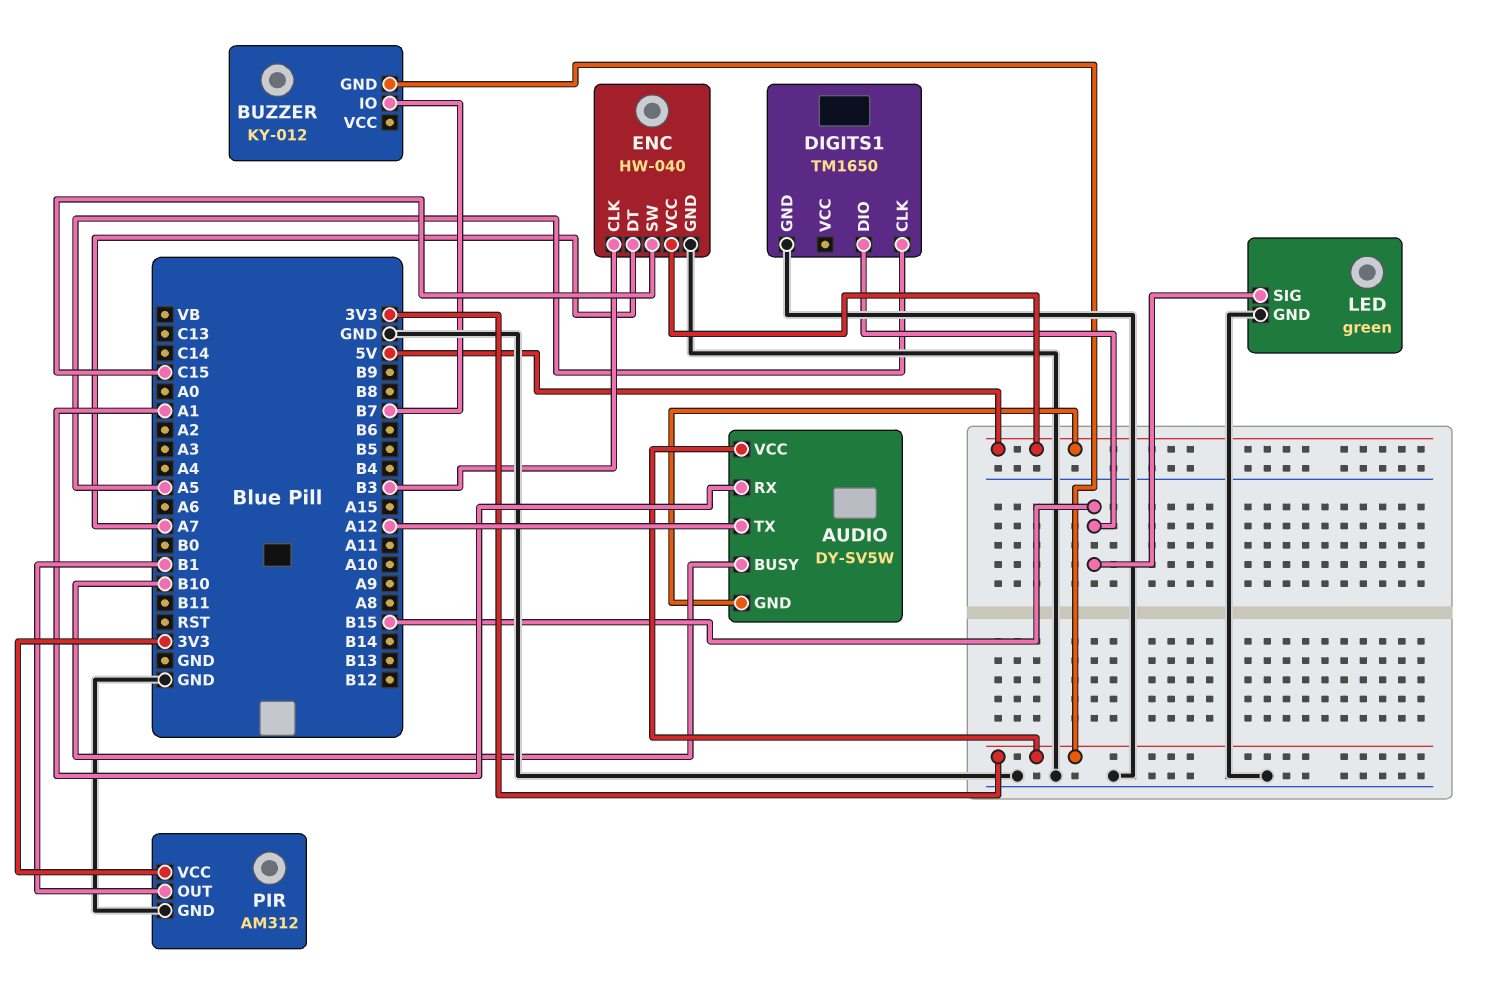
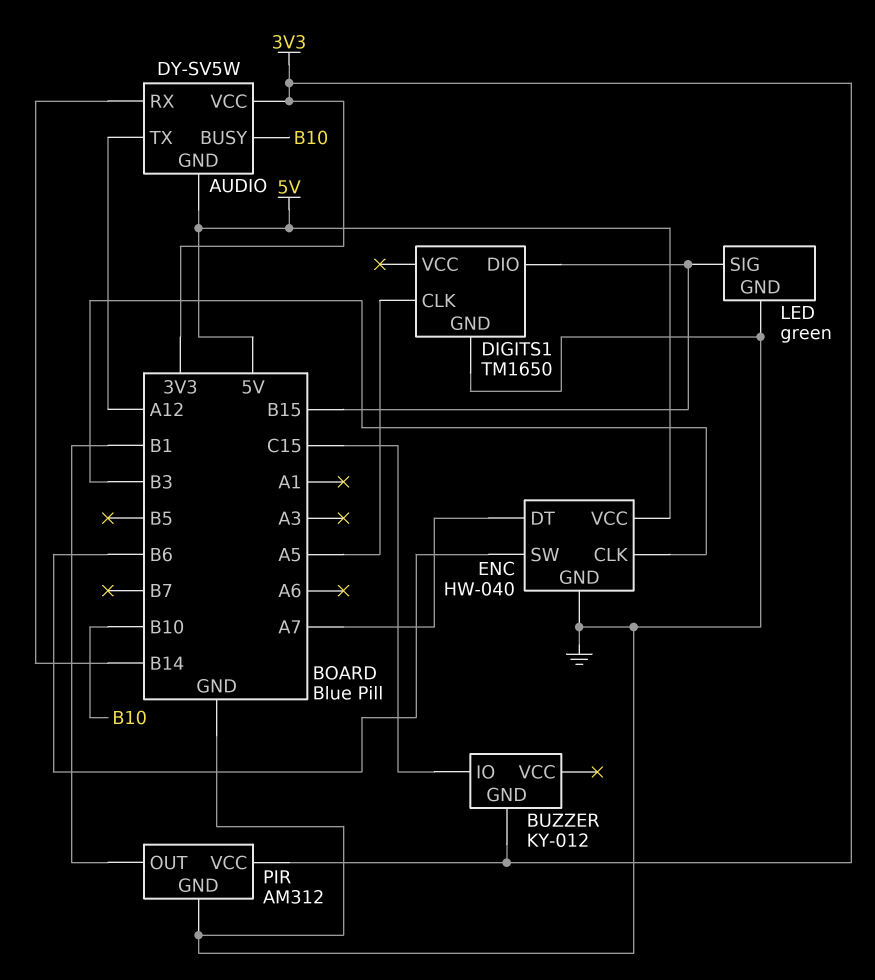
AUDIO pin RX: A1 -> B14
BUZZER pin IO: B7 -> C15
ENC pin SW: C15 -> B6

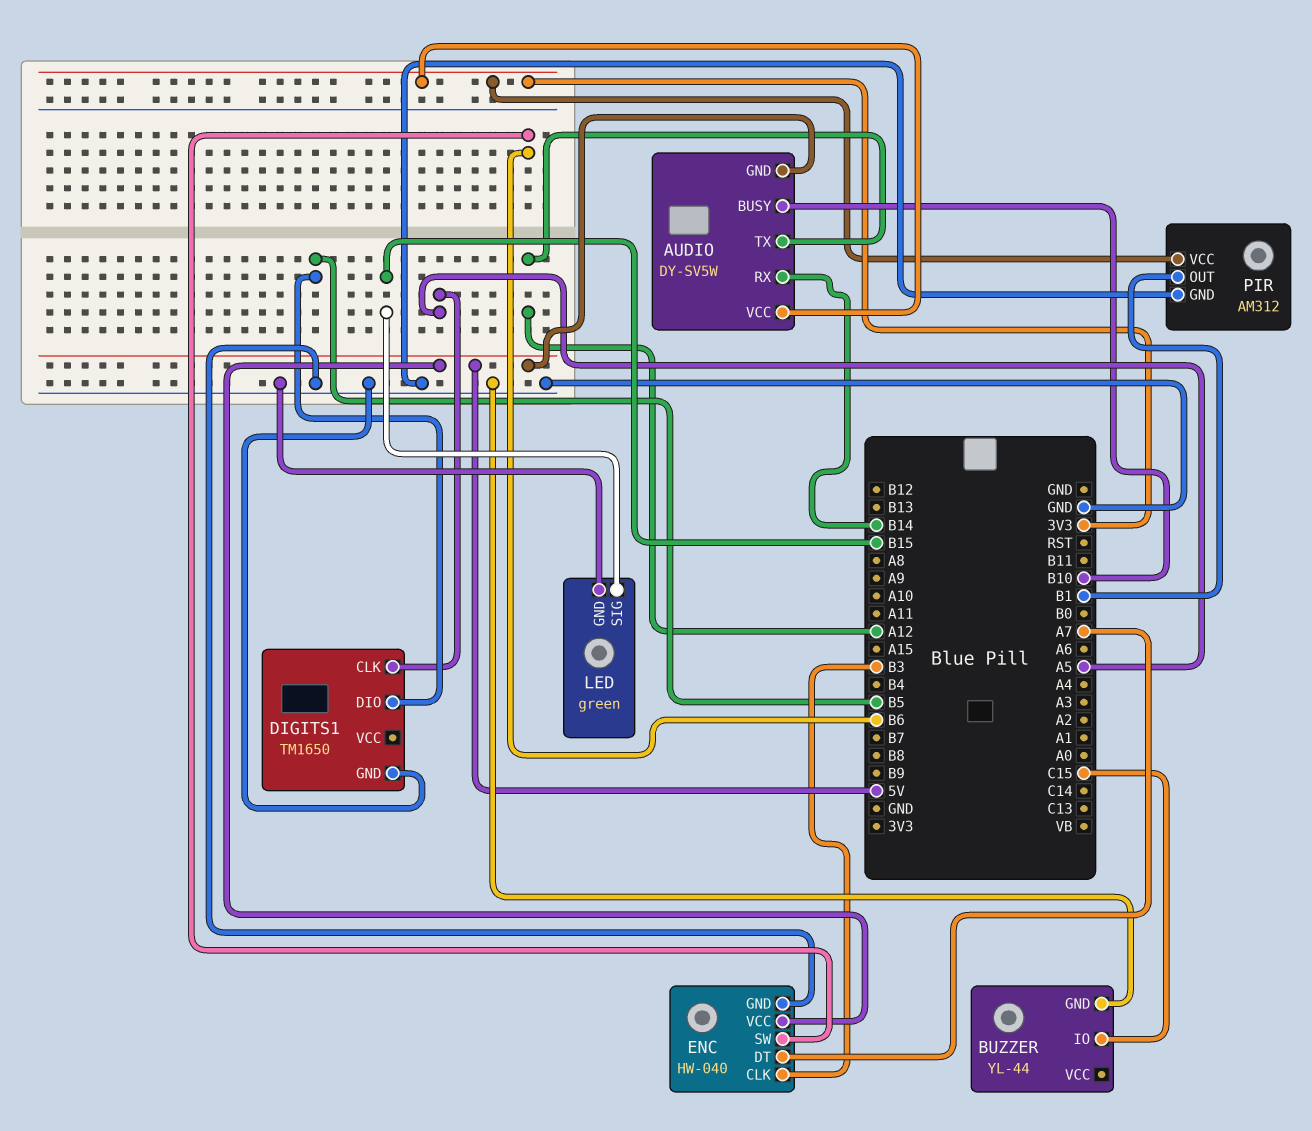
BUZZER: KY-012 -> YL-44
BUZZER pin GND: 3V3 -> GND
DIGITS1 pin DIO: B15 -> B5

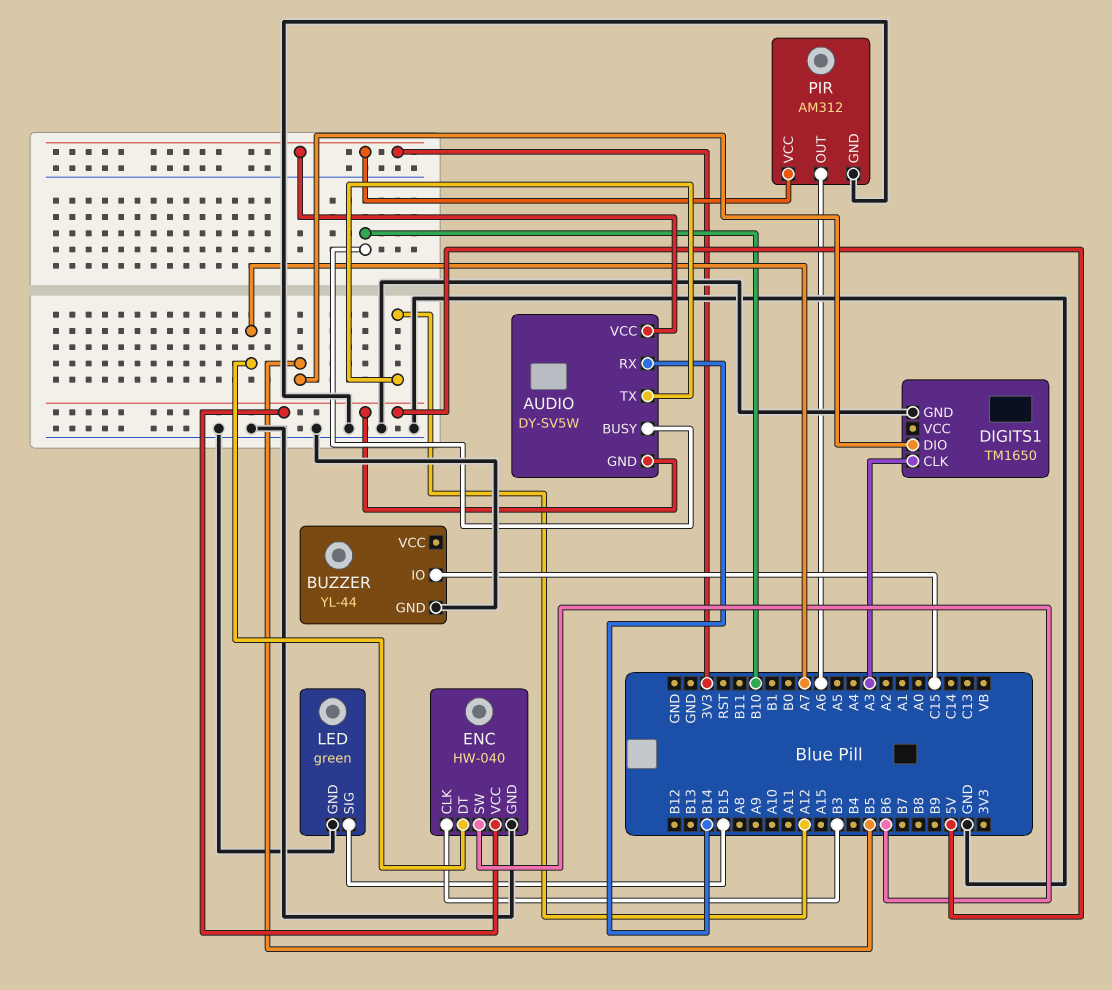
DIGITS1 pin CLK: A5 -> A3
PIR pin OUT: B1 -> A6

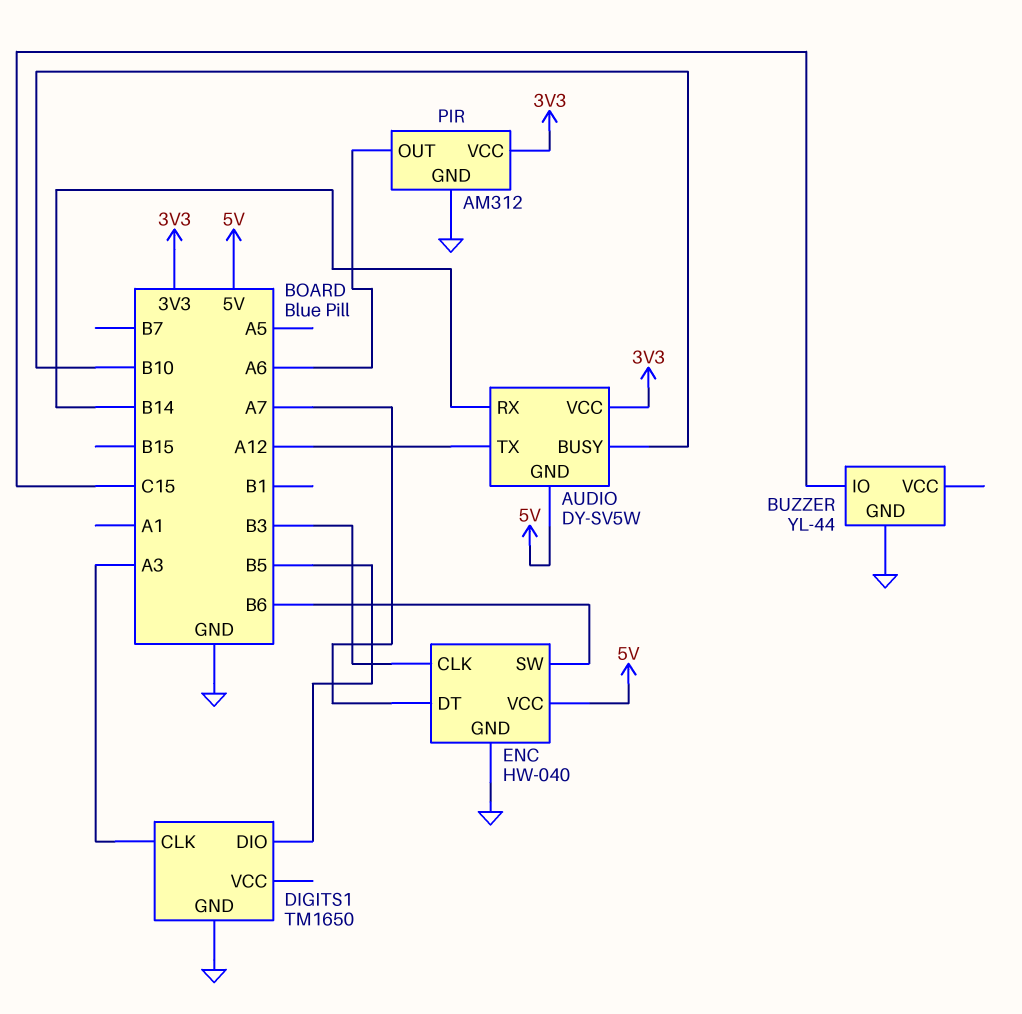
LED: green -> none
LED pin GND: GND -> none
LED pin SIG: B15 -> none

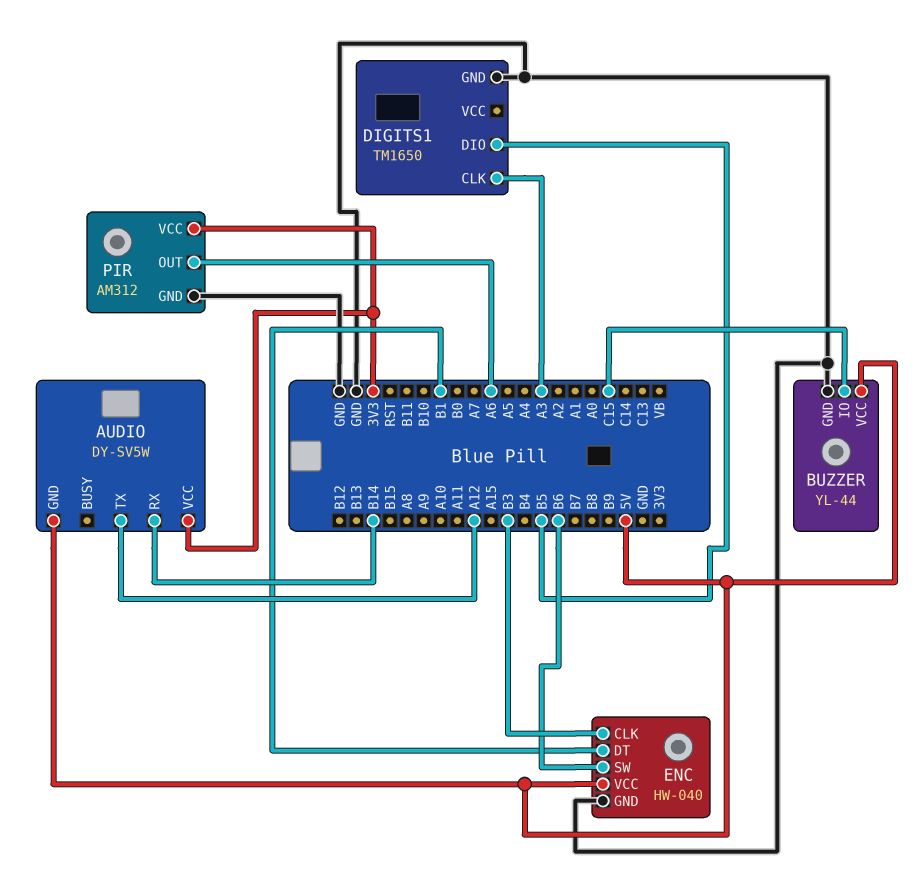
AUDIO pin BUSY: B10 -> none
BUZZER pin VCC: none -> 5V
ENC pin DT: A7 -> B1

